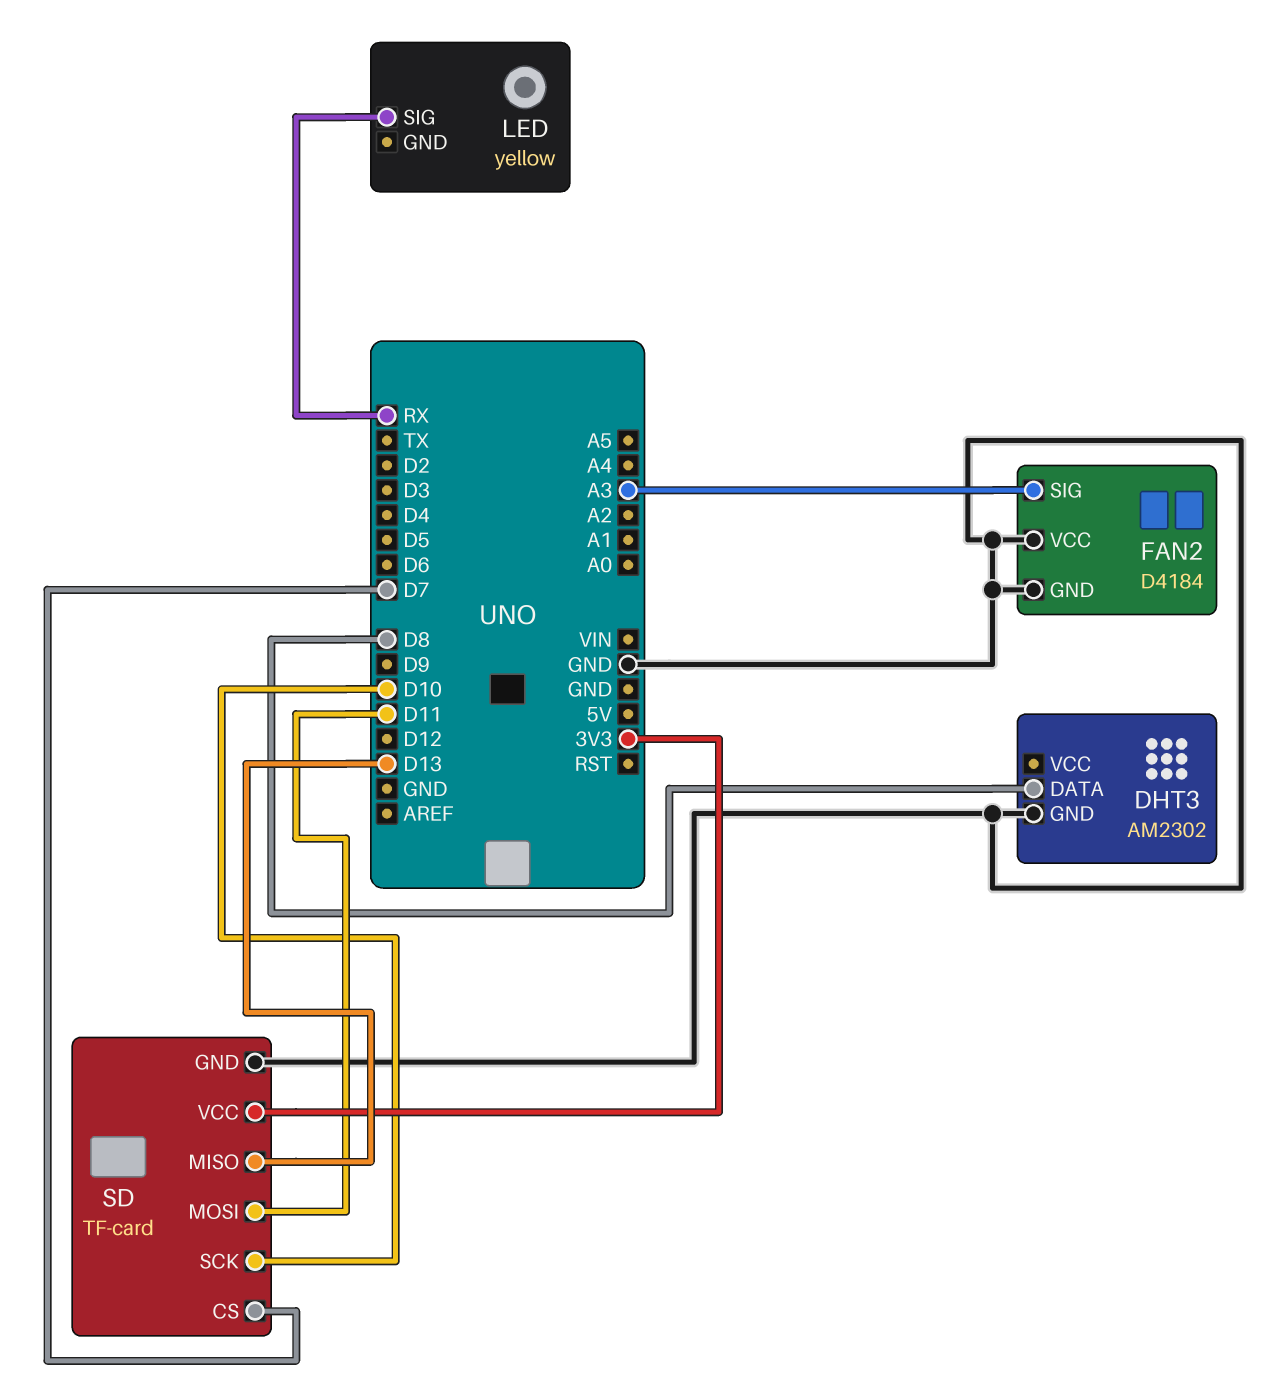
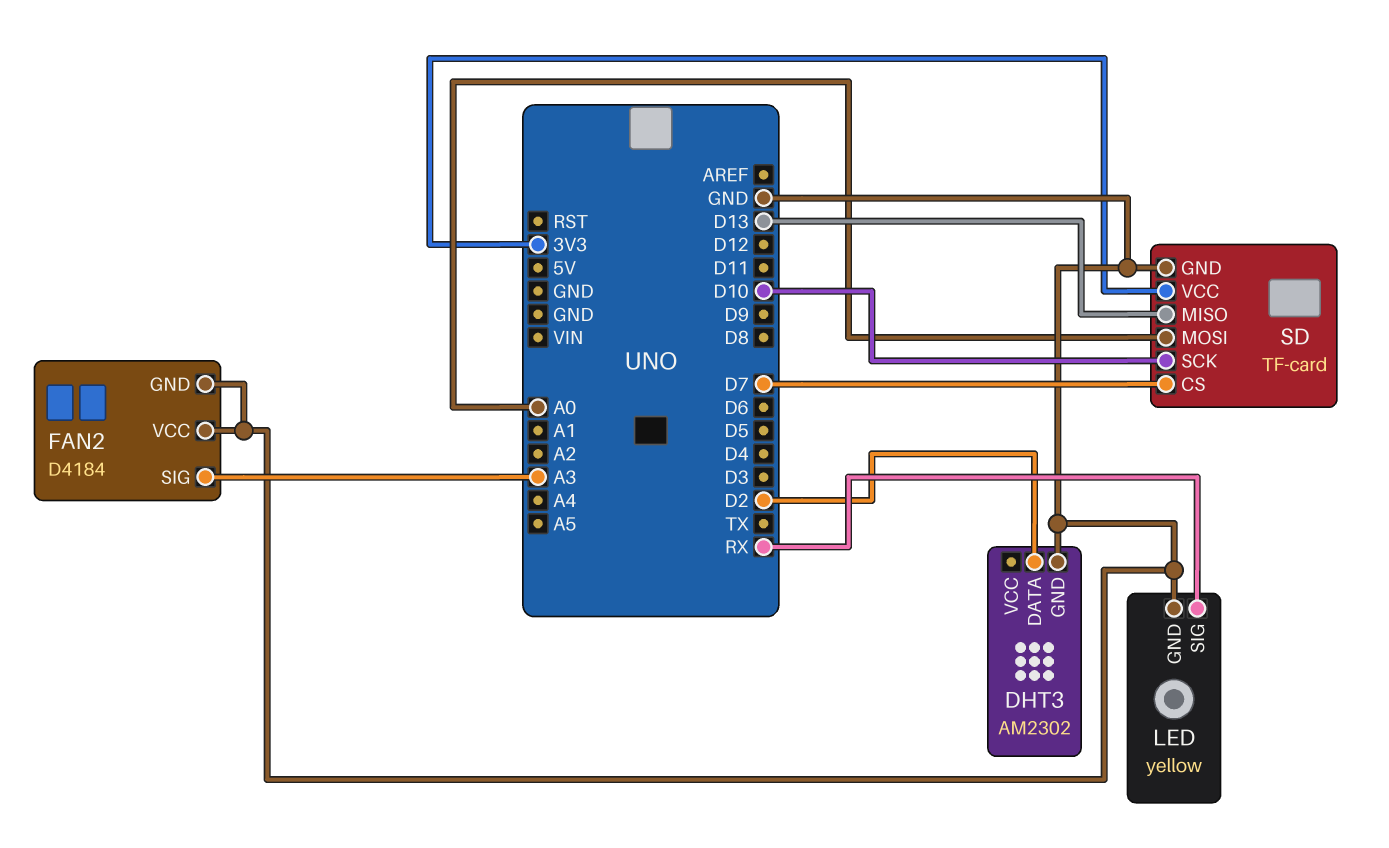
DHT3 pin DATA: D8 -> D2
LED pin GND: none -> GND
SD pin MOSI: D11 -> A0

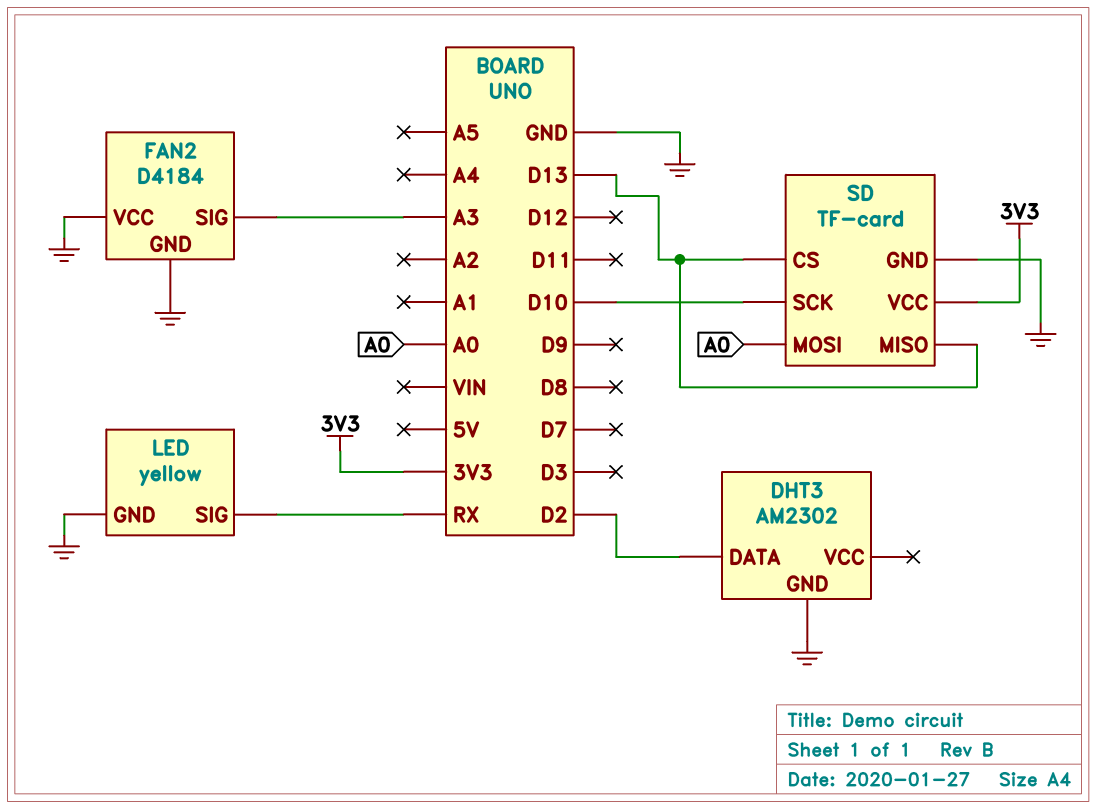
SD pin CS: D7 -> D13

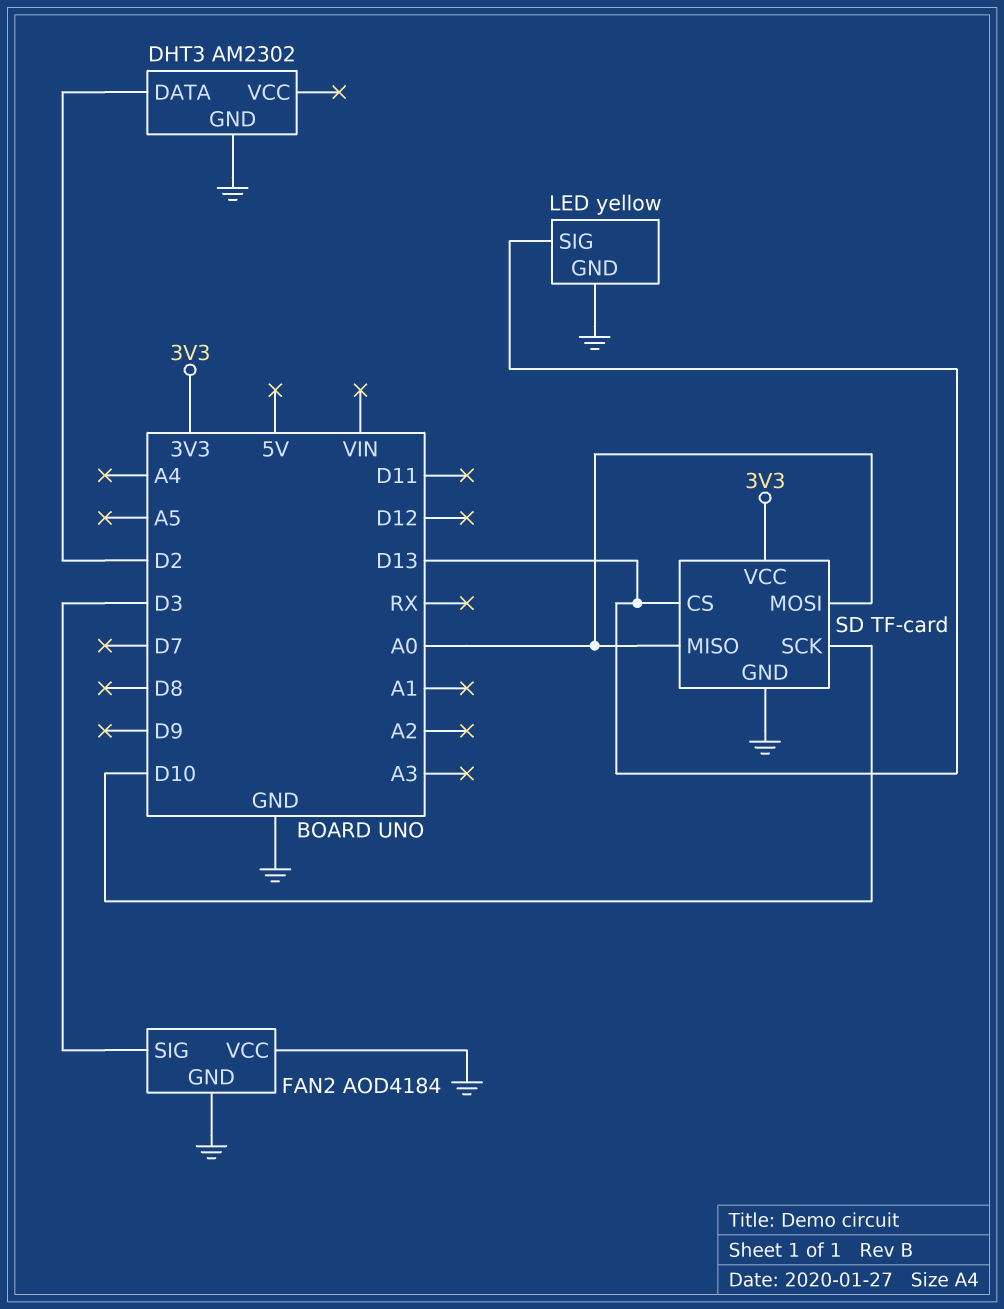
FAN2: D4184 -> AOD4184
FAN2 pin SIG: A3 -> D3
LED pin SIG: RX -> D13
SD pin MISO: D13 -> A0

